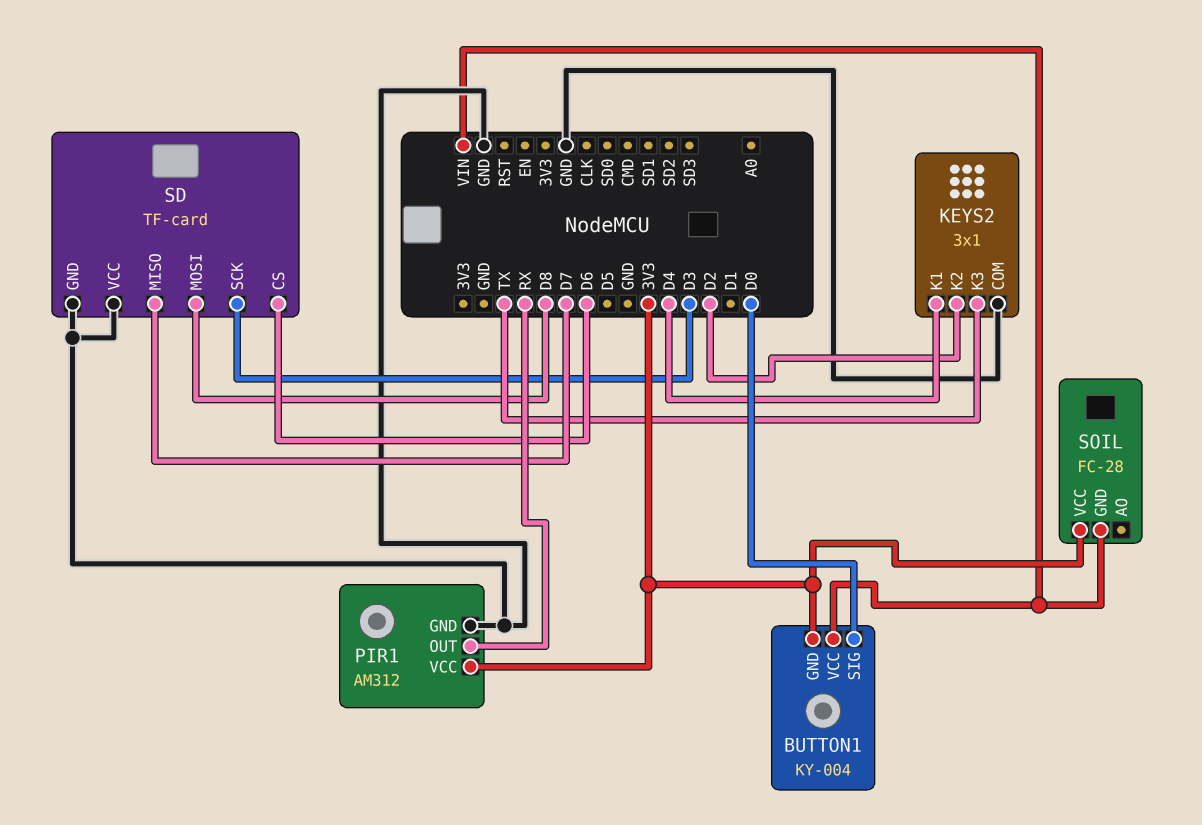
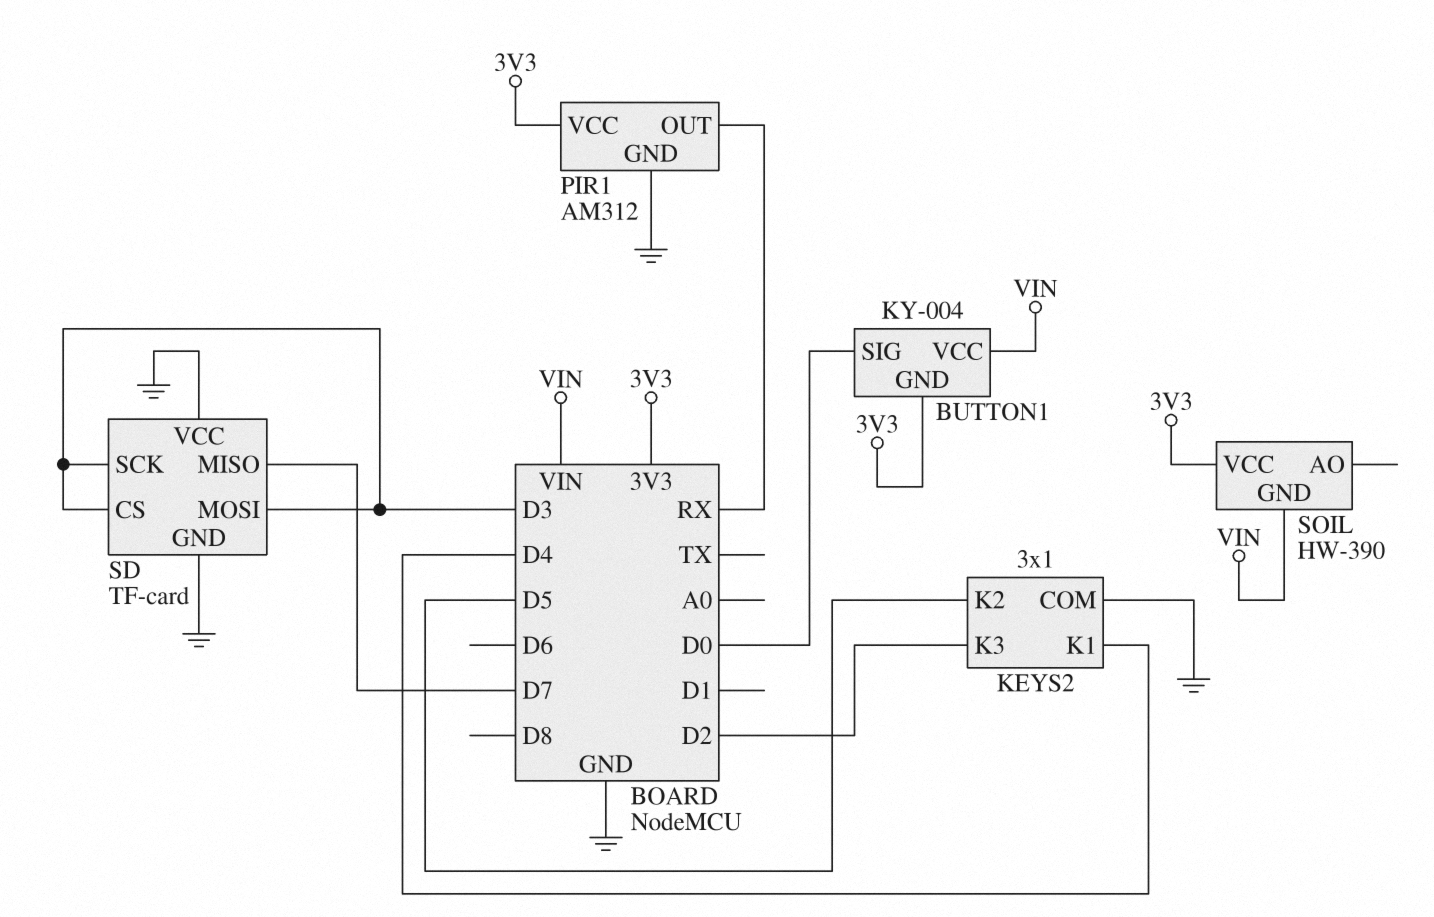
KEYS2 pin K2: D2 -> D5
KEYS2 pin K3: TX -> D2
SD pin CS: D6 -> D3
SD pin MOSI: D8 -> D3
SOIL: FC-28 -> HW-390

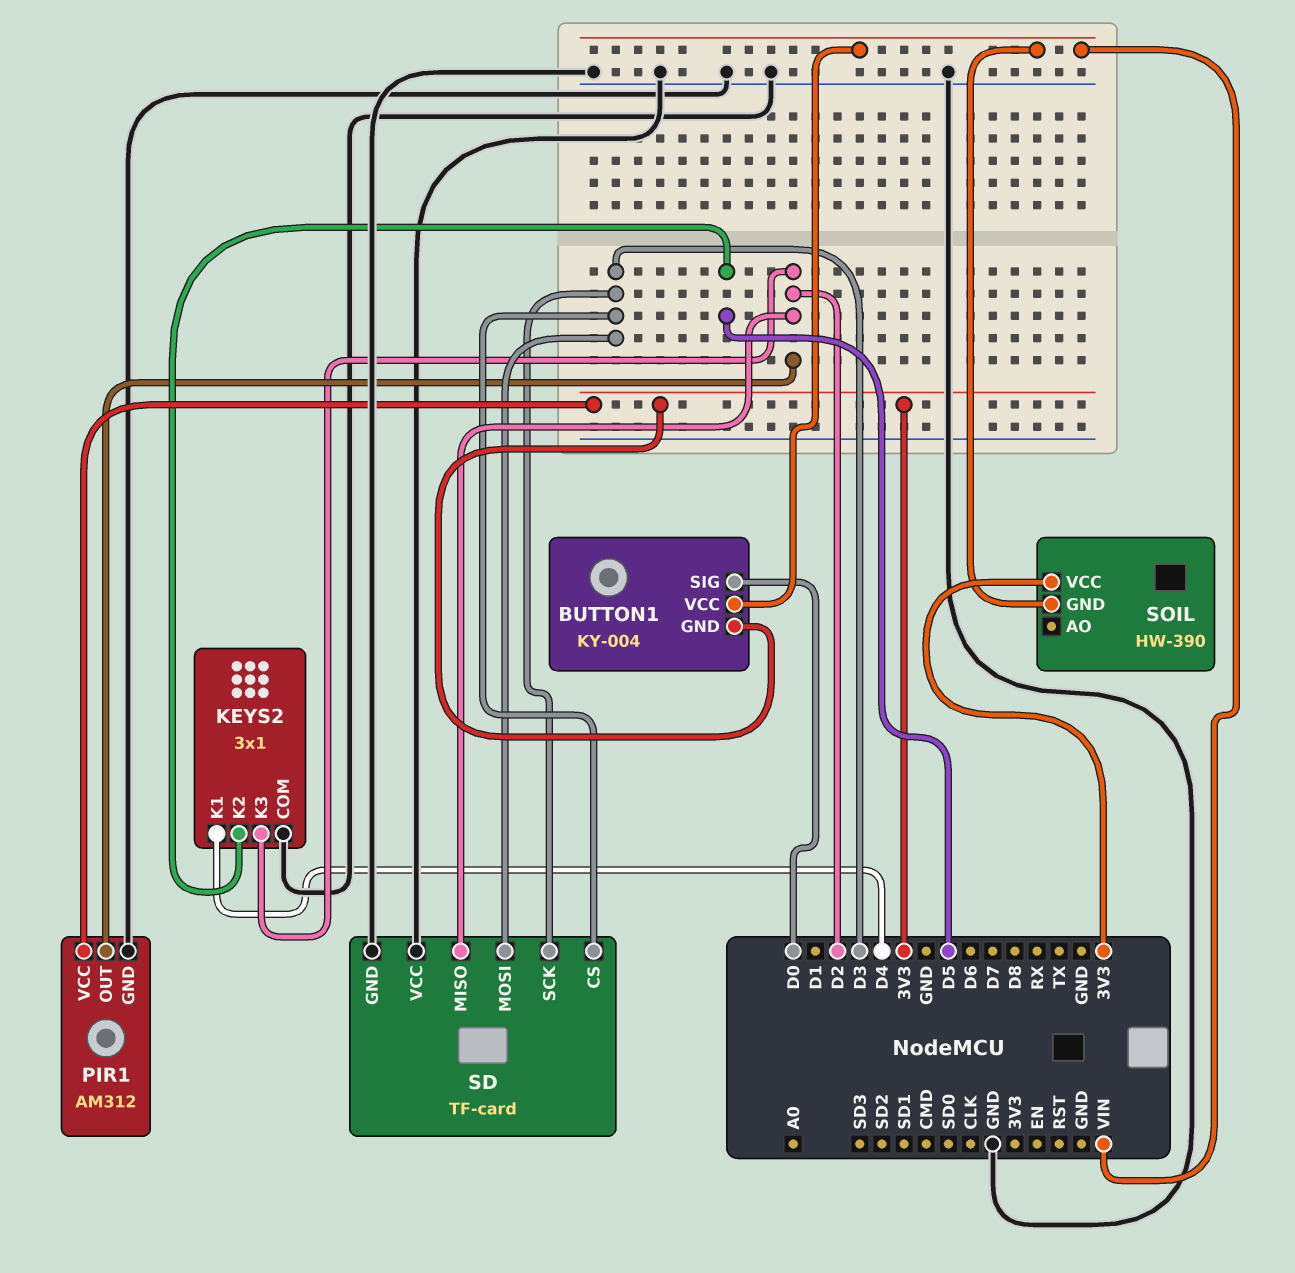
PIR1 pin OUT: RX -> D2
SD pin MISO: D7 -> D2

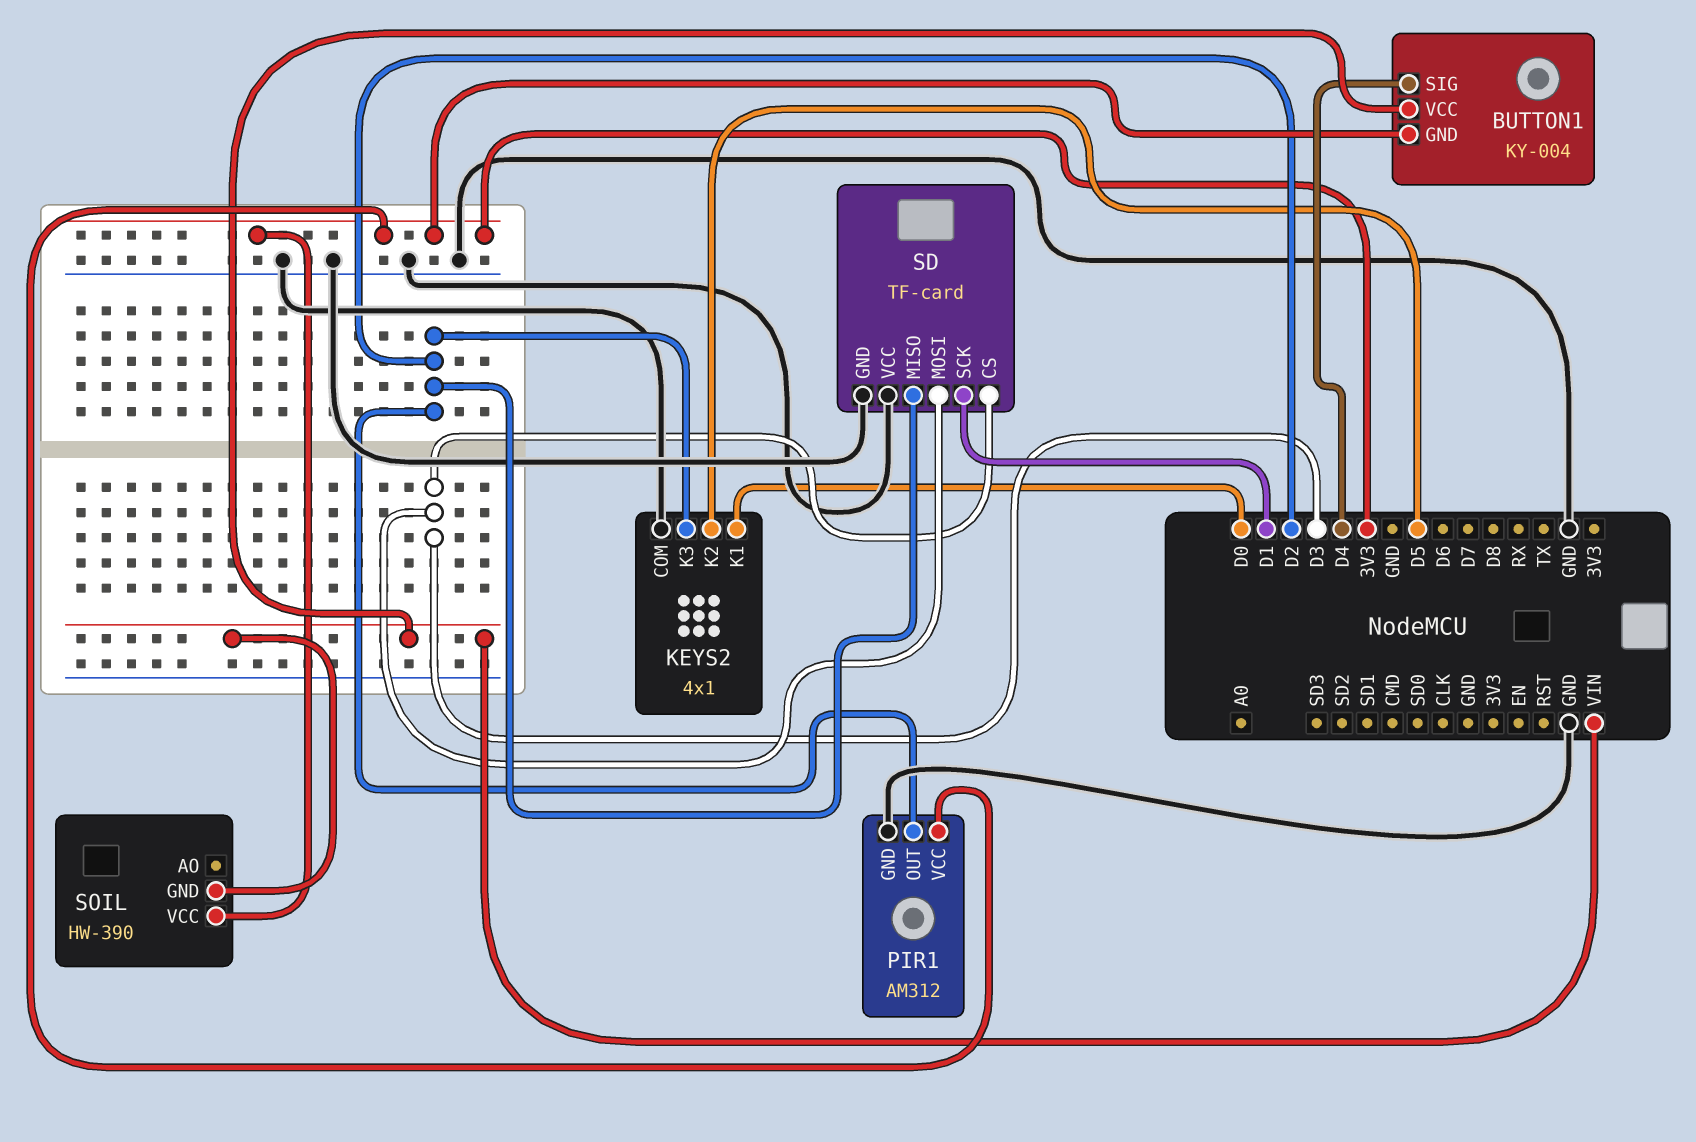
BUTTON1 pin SIG: D0 -> D4
KEYS2: 3x1 -> 4x1
KEYS2 pin K1: D4 -> D0
SD pin SCK: D3 -> D1

